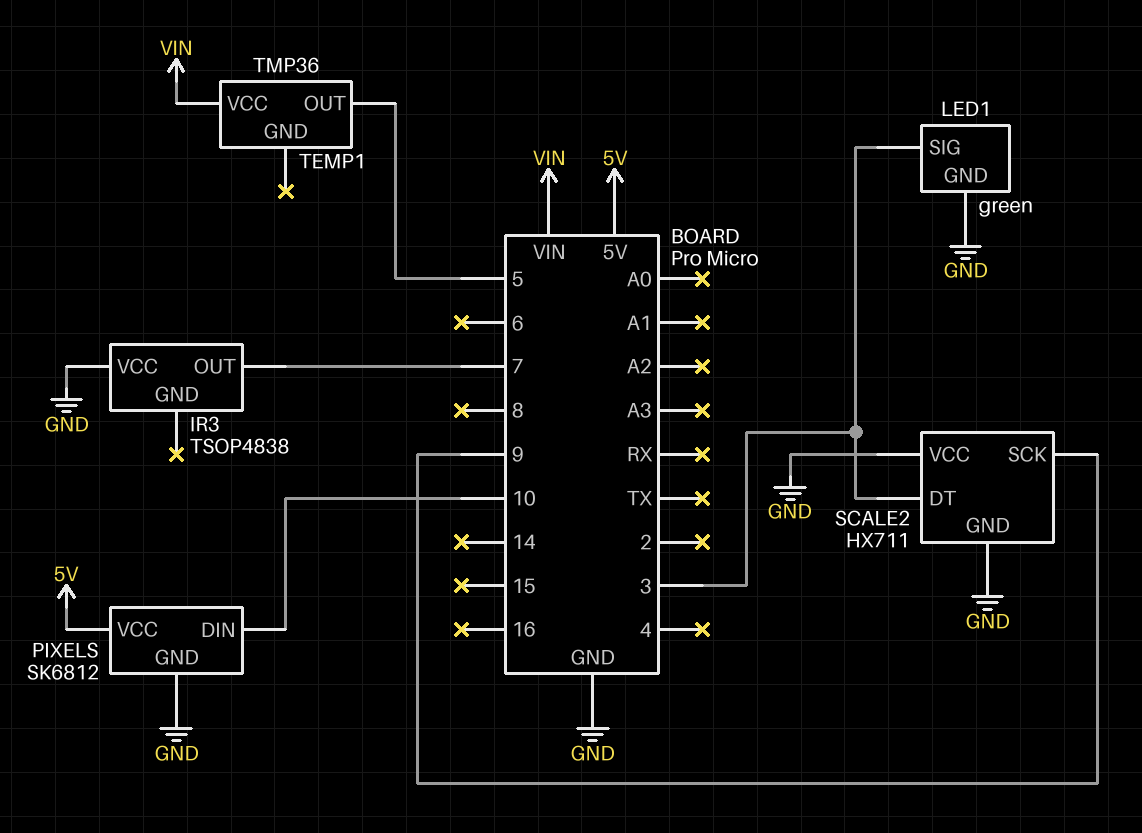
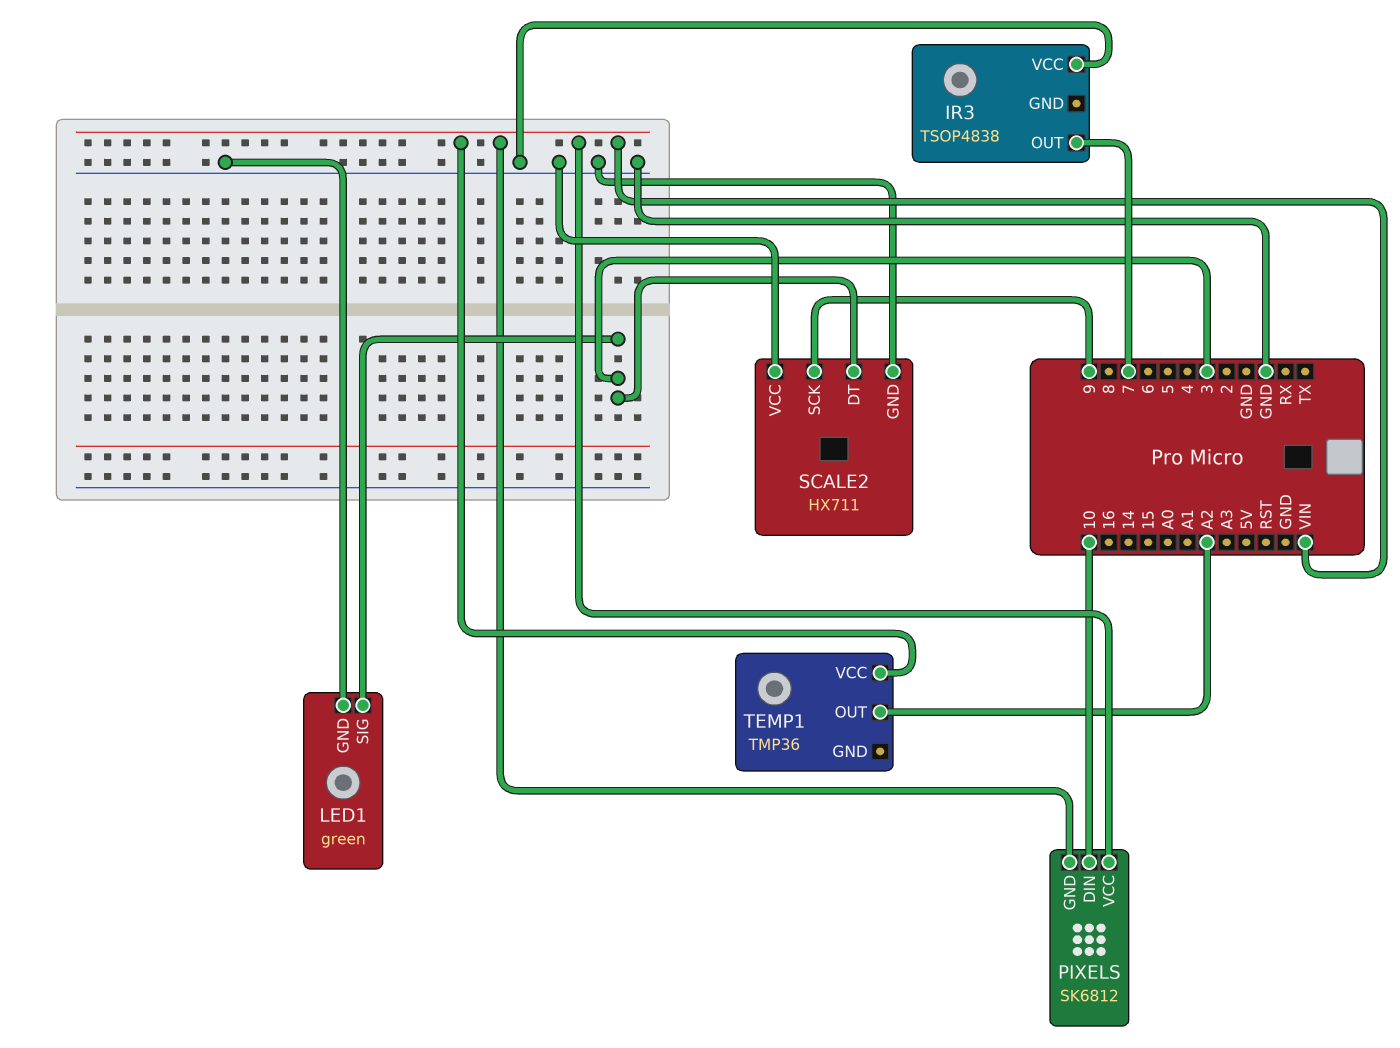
PIXELS pin GND: GND -> VIN
PIXELS pin VCC: 5V -> VIN
TEMP1 pin OUT: 5 -> A2

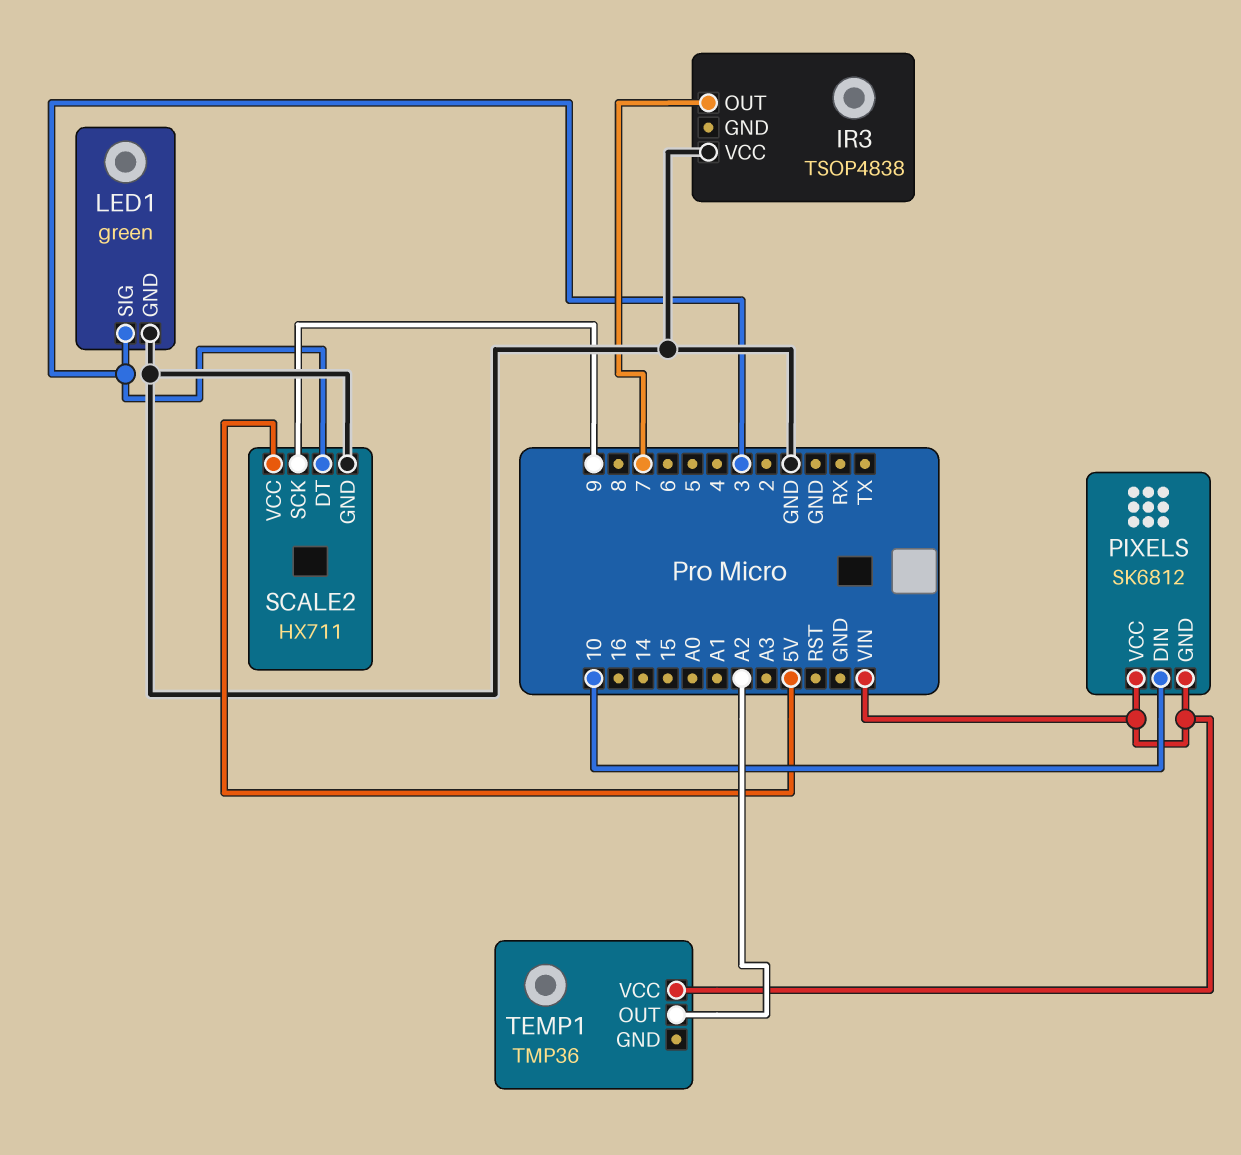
SCALE2 pin VCC: GND -> 5V

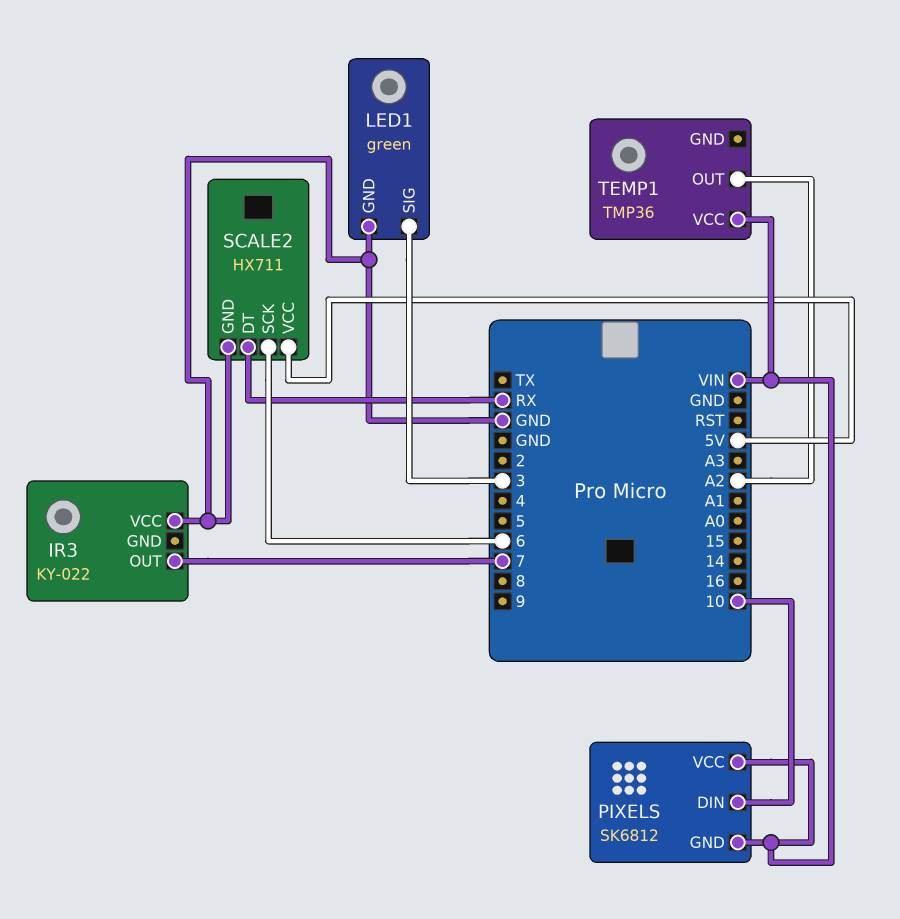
IR3: TSOP4838 -> KY-022
SCALE2 pin DT: 3 -> RX
SCALE2 pin SCK: 9 -> 6

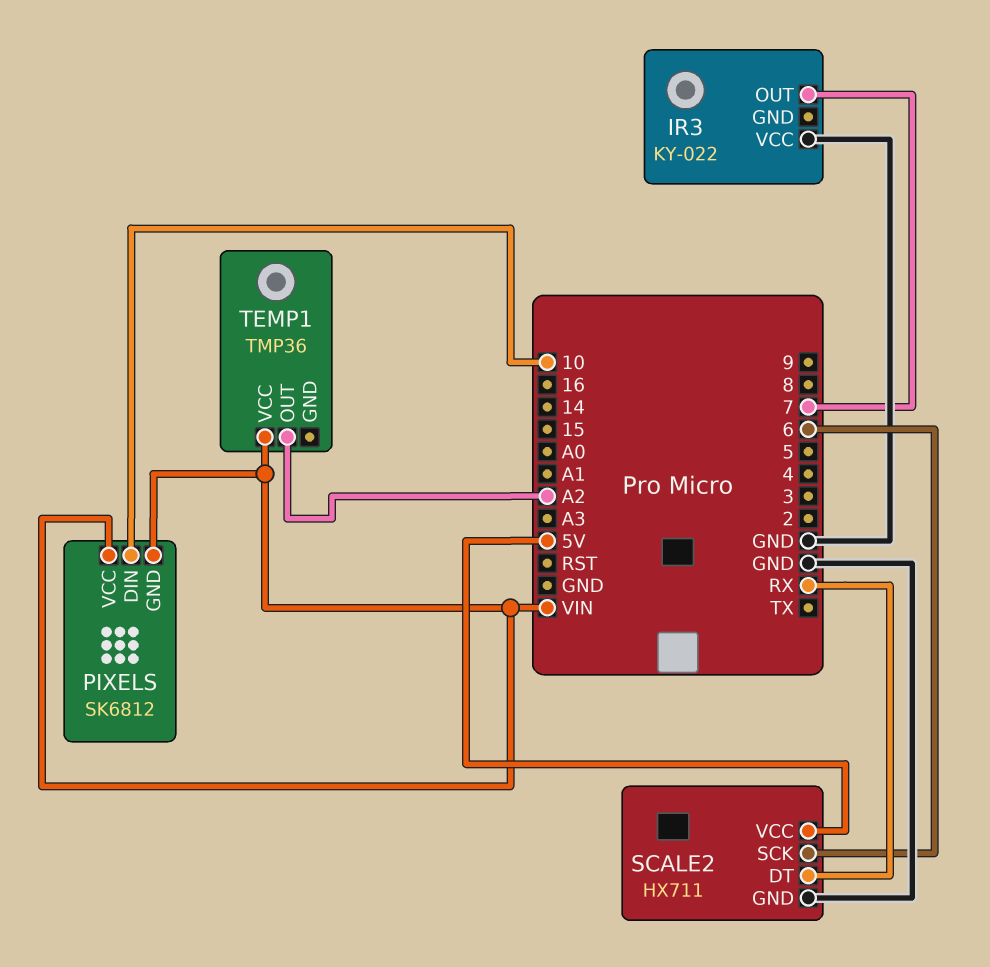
LED1: green -> none
LED1 pin GND: GND -> none
LED1 pin SIG: 3 -> none

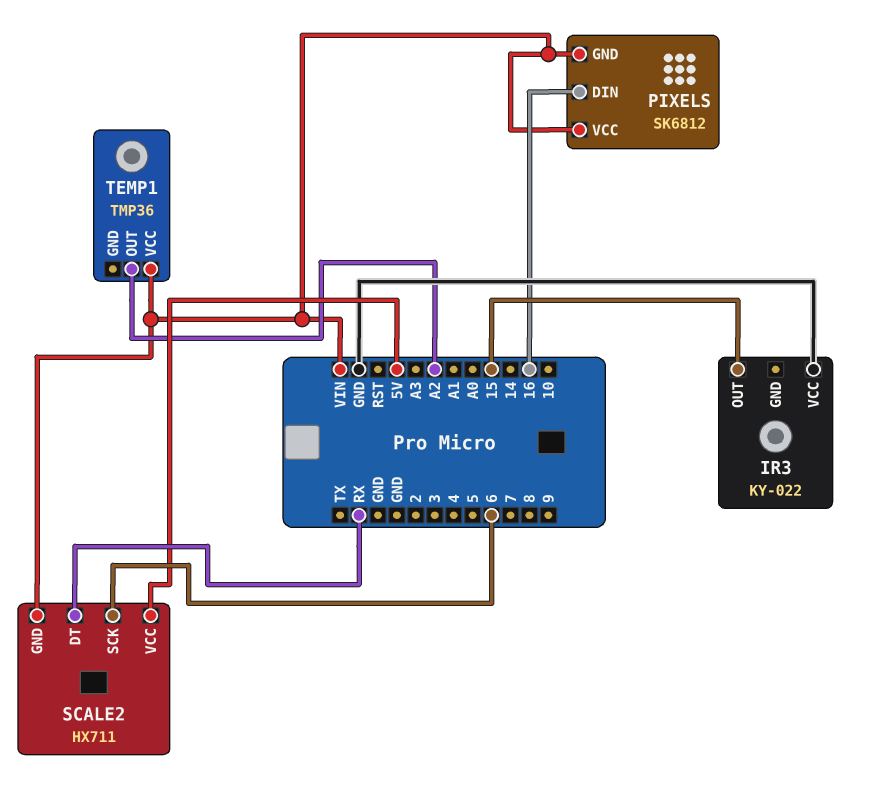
IR3 pin OUT: 7 -> 15
PIXELS pin DIN: 10 -> 16
SCALE2 pin GND: GND -> VIN

